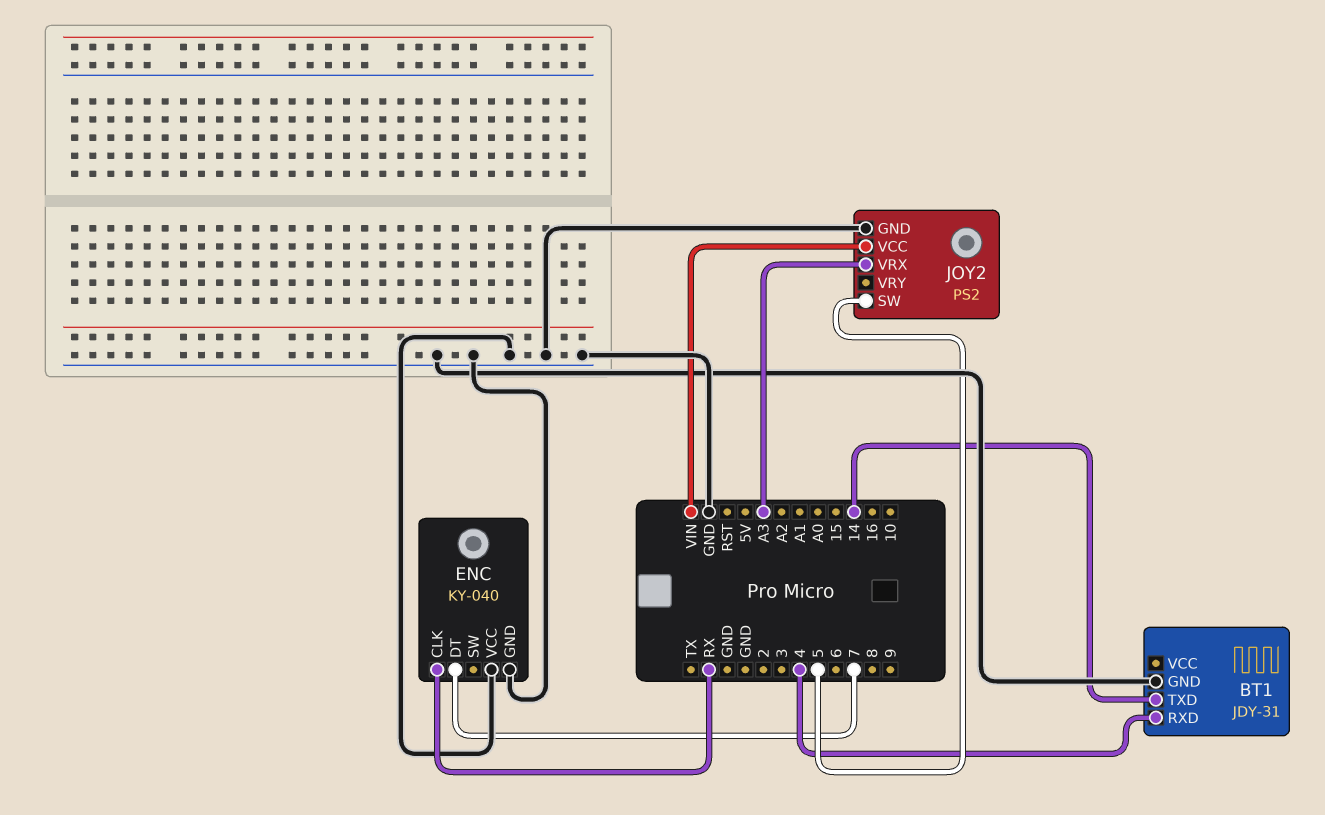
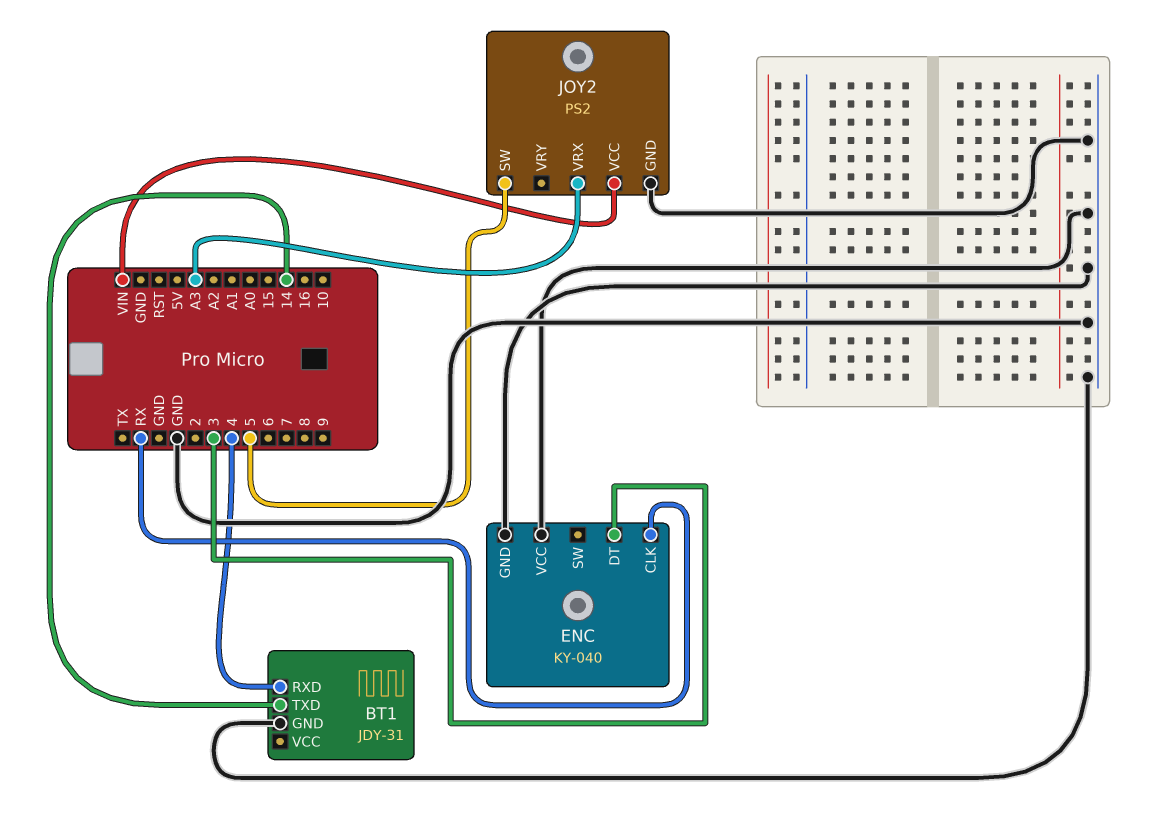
ENC pin DT: 7 -> 3

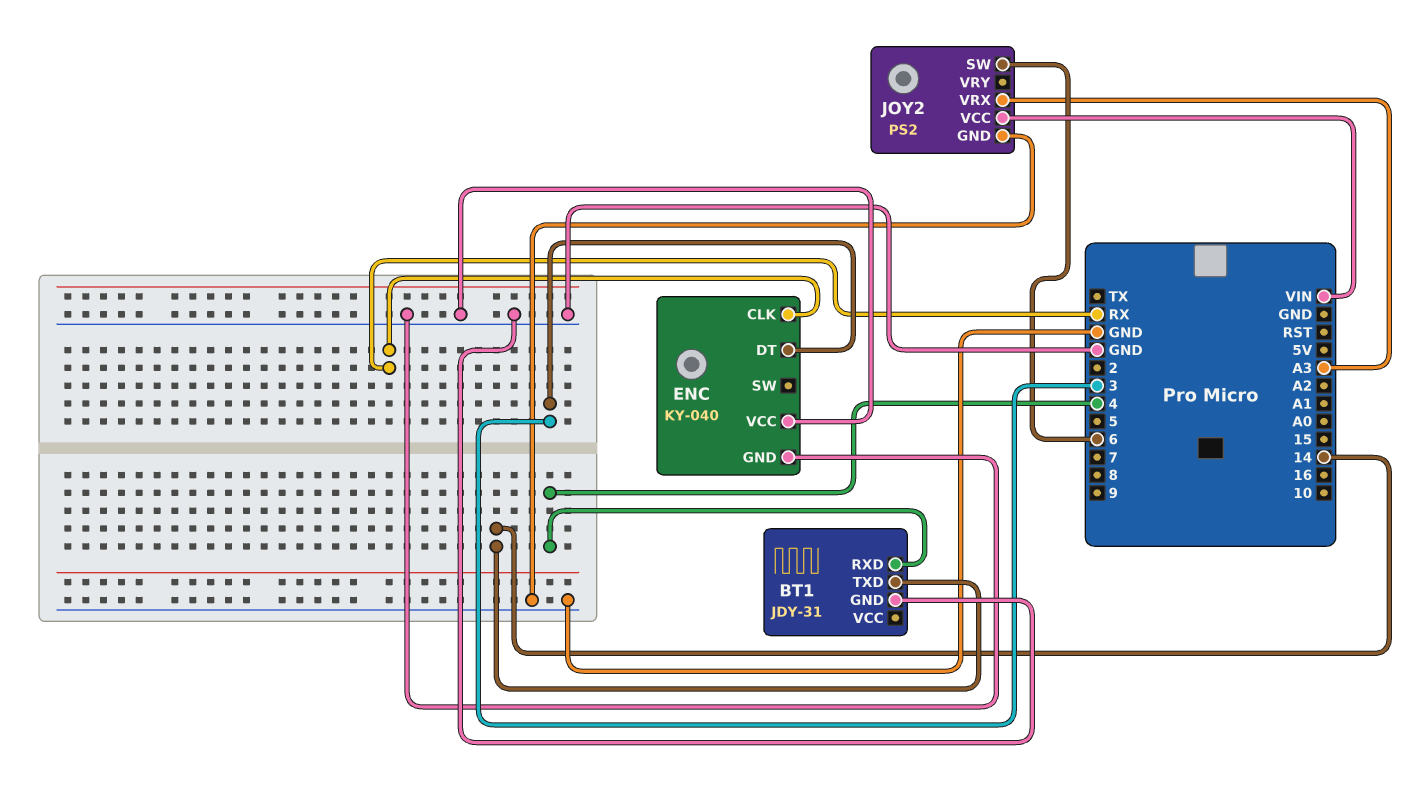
JOY2 pin SW: 5 -> 6

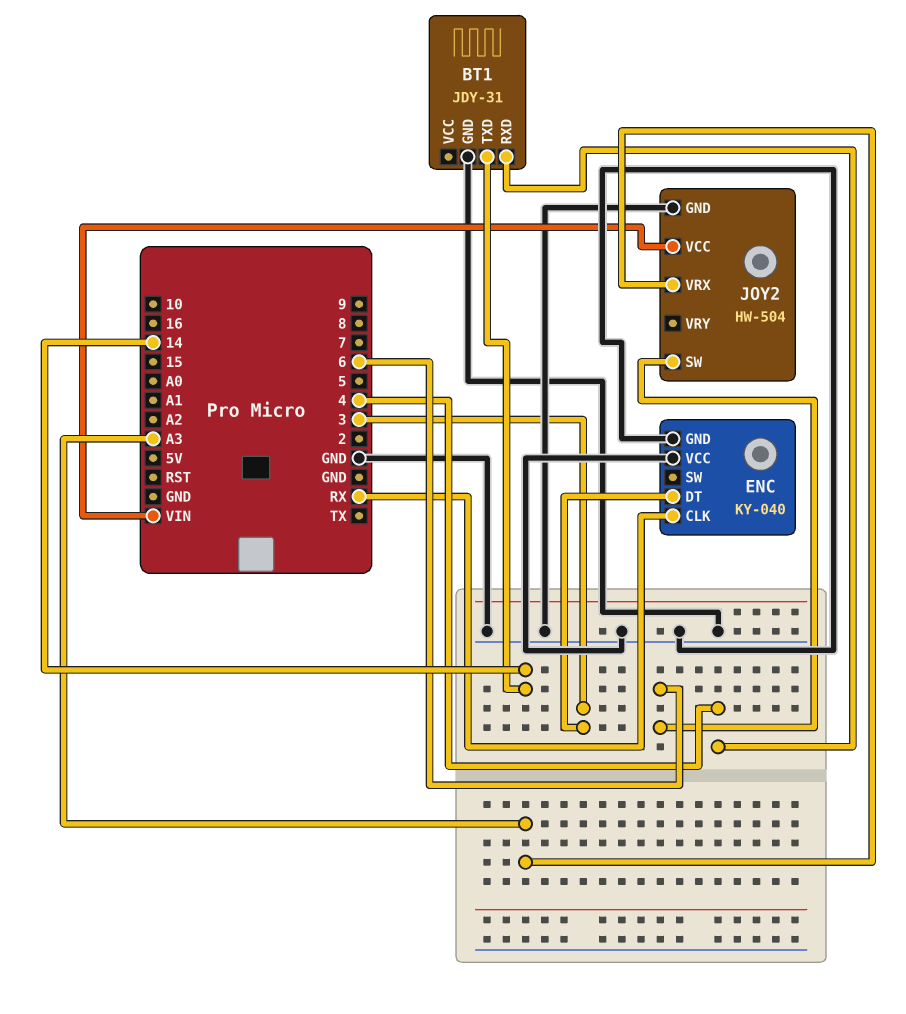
JOY2: PS2 -> HW-504

